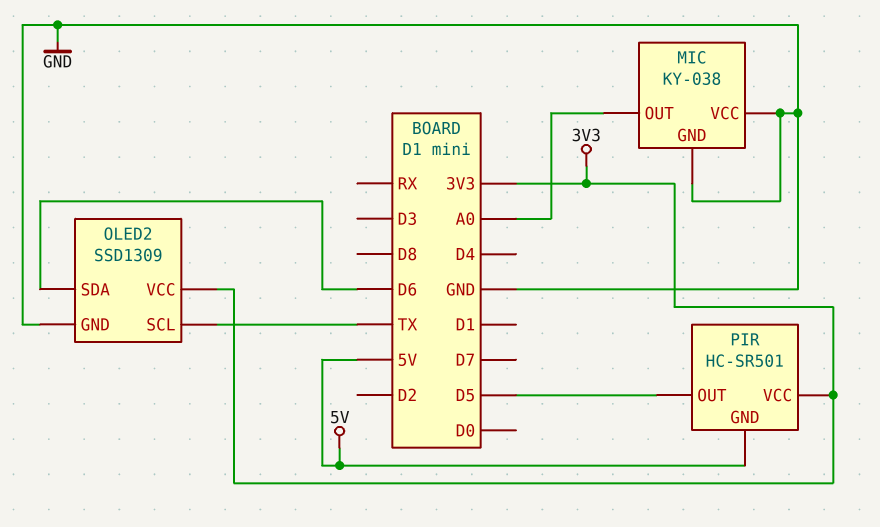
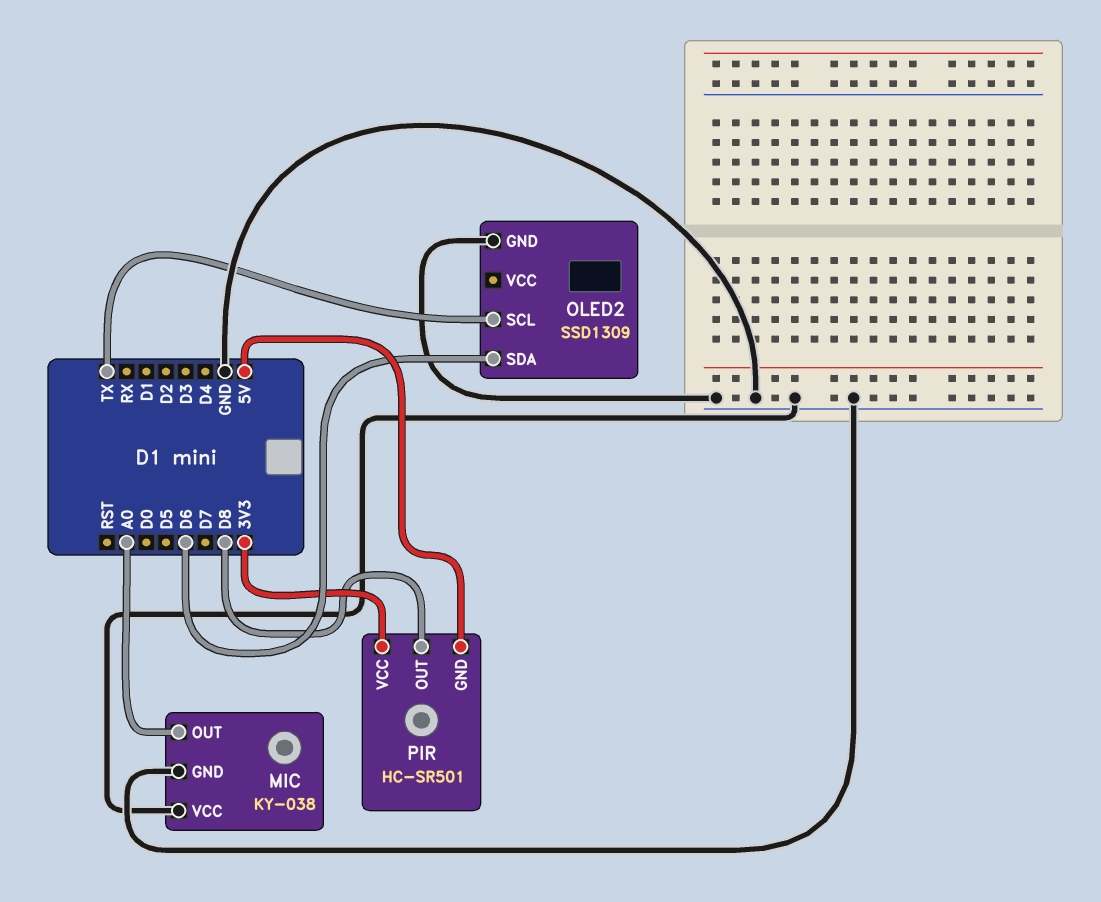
OLED2 pin VCC: 3V3 -> none
PIR pin OUT: D5 -> D8

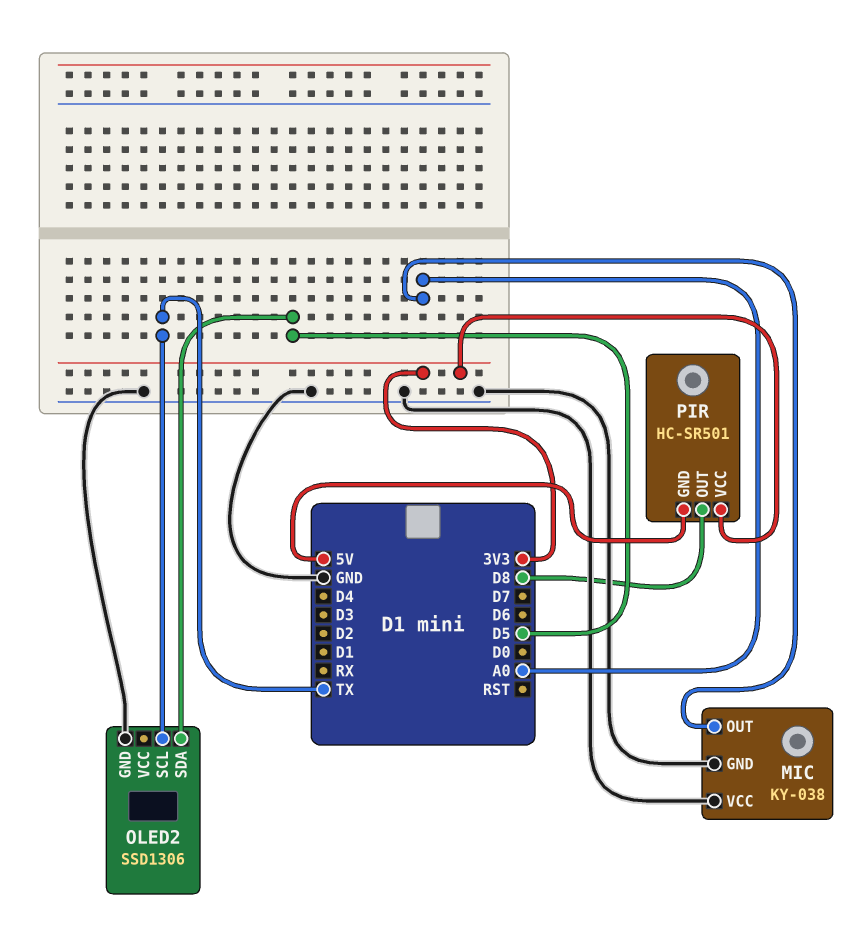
OLED2: SSD1309 -> SSD1306
OLED2 pin SDA: D6 -> D5

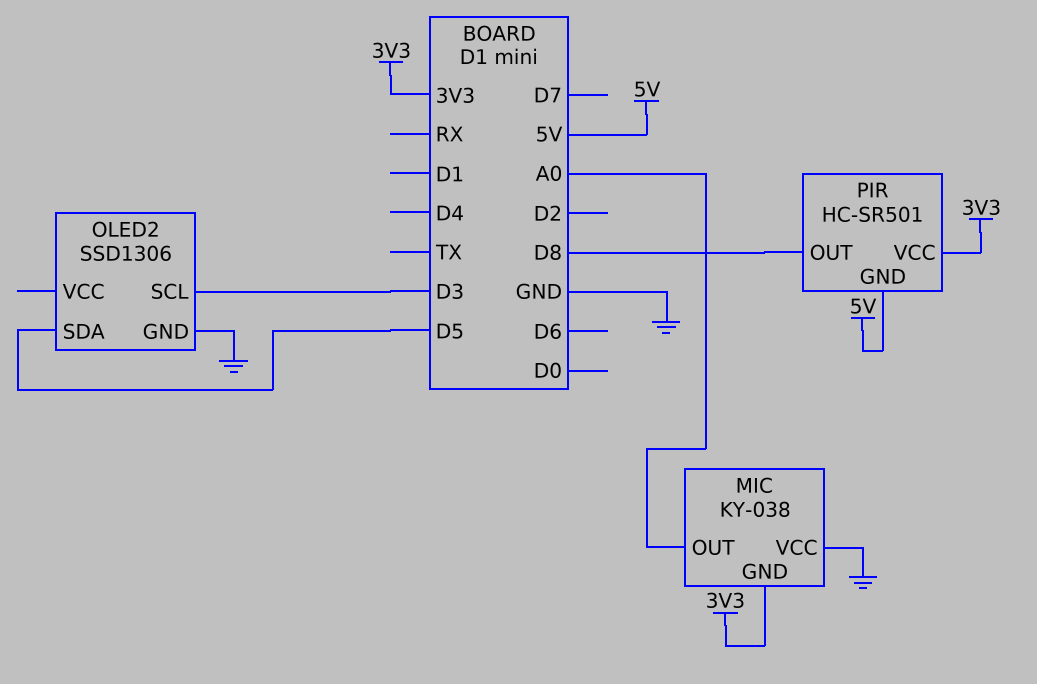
MIC pin GND: GND -> 3V3
OLED2 pin SCL: TX -> D3

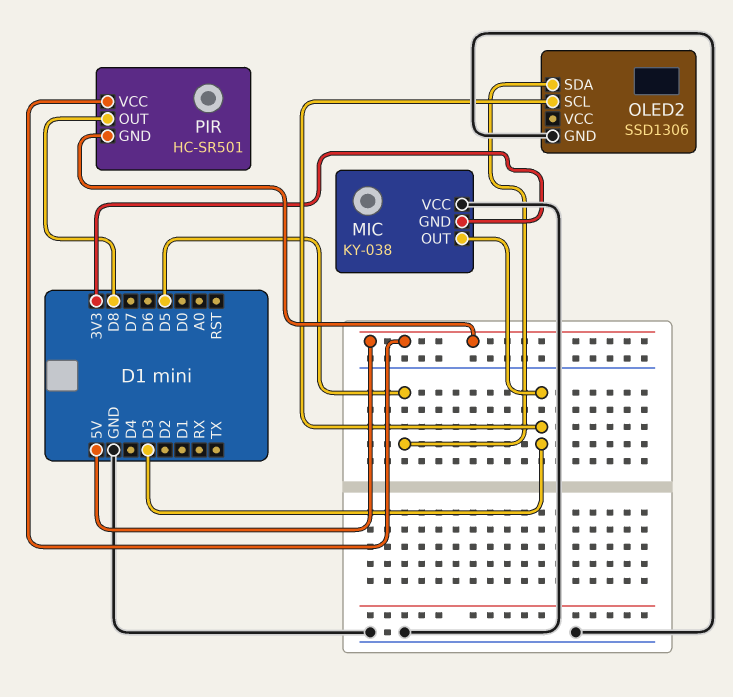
MIC pin OUT: A0 -> D3
PIR pin VCC: 3V3 -> 5V

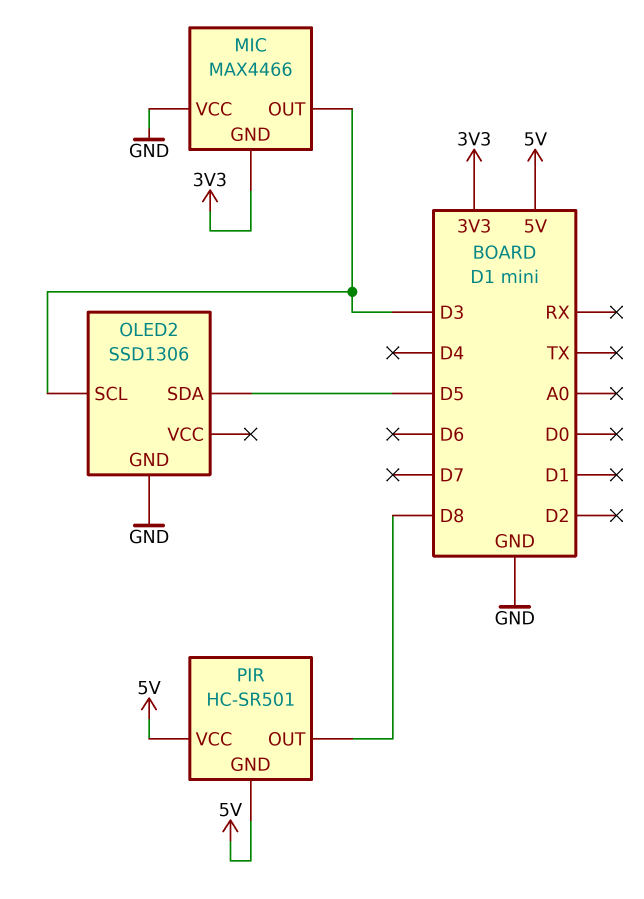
MIC: KY-038 -> MAX4466

